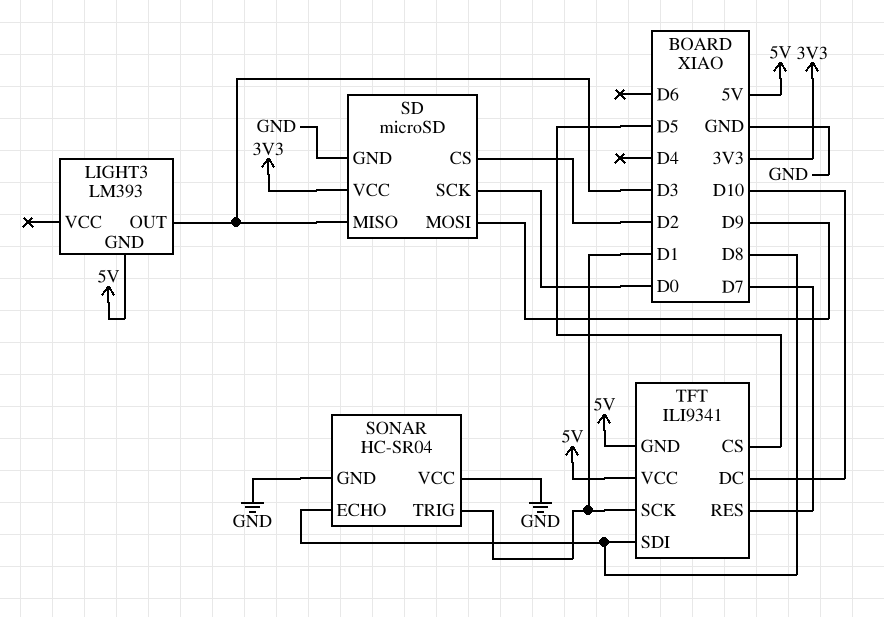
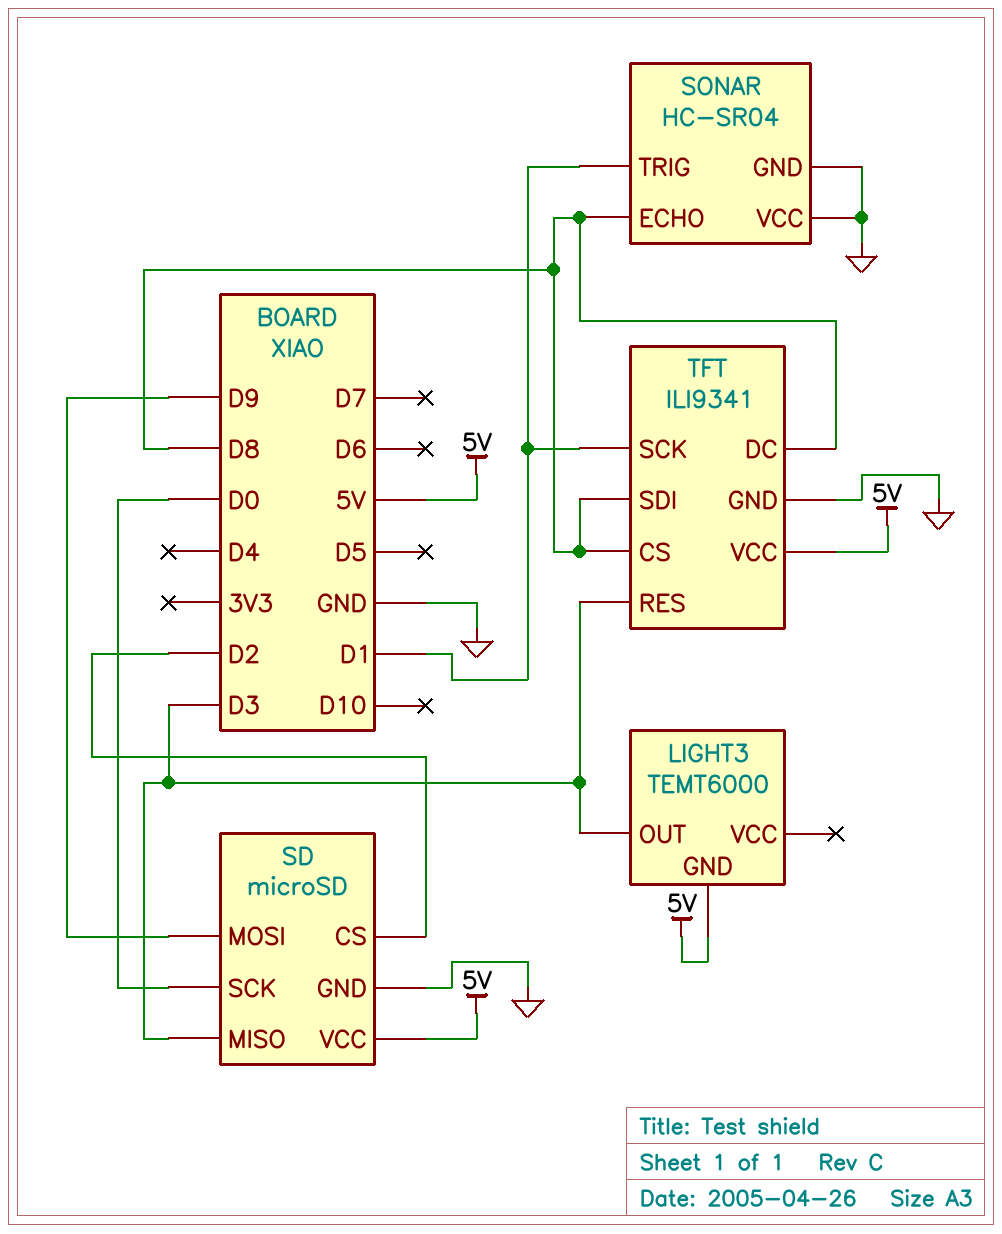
LIGHT3: LM393 -> TEMT6000
SD pin VCC: 3V3 -> 5V
TFT pin CS: D5 -> D8
TFT pin DC: D10 -> D8
TFT pin GND: 5V -> GND
TFT pin RES: D7 -> D3

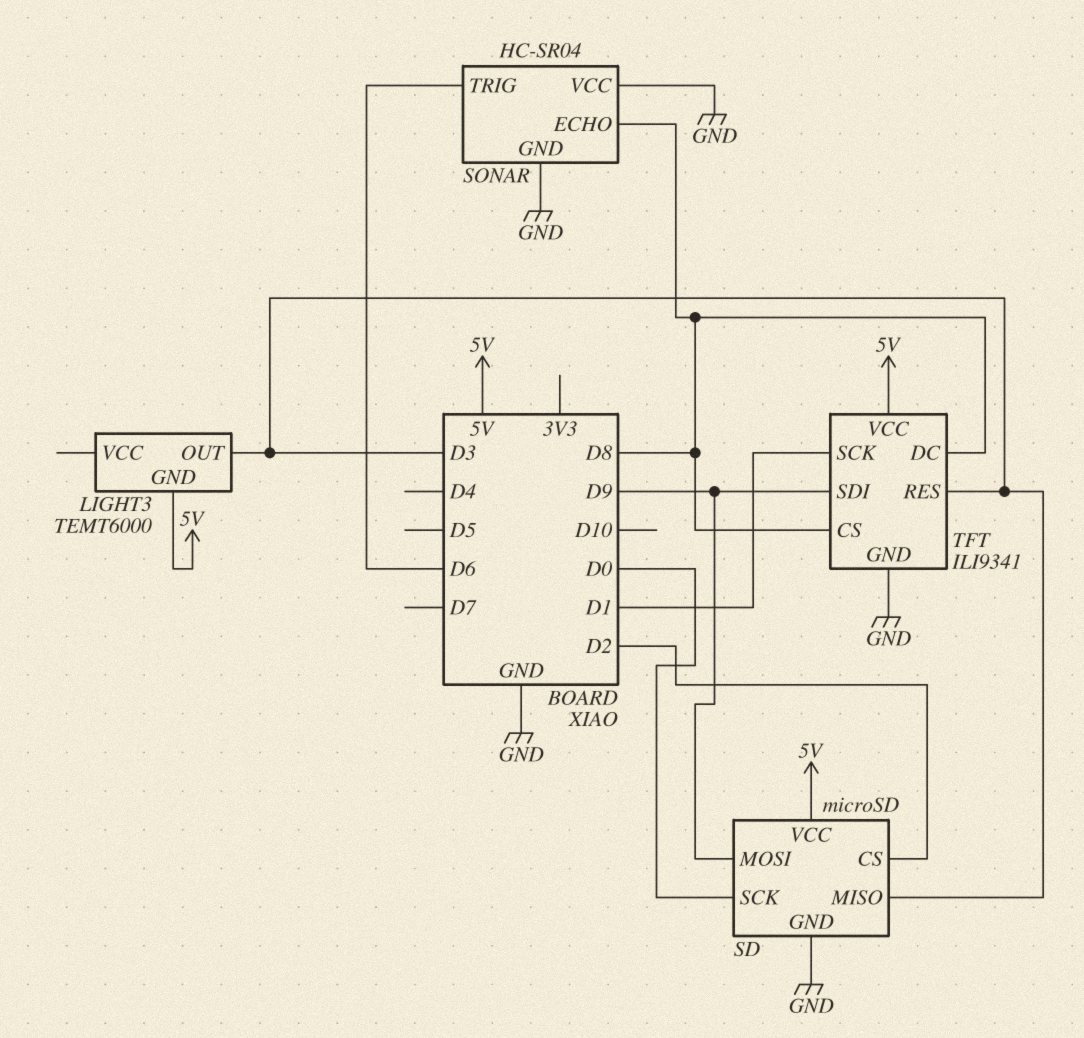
SONAR pin TRIG: D1 -> D6
TFT pin SDI: D8 -> D9

